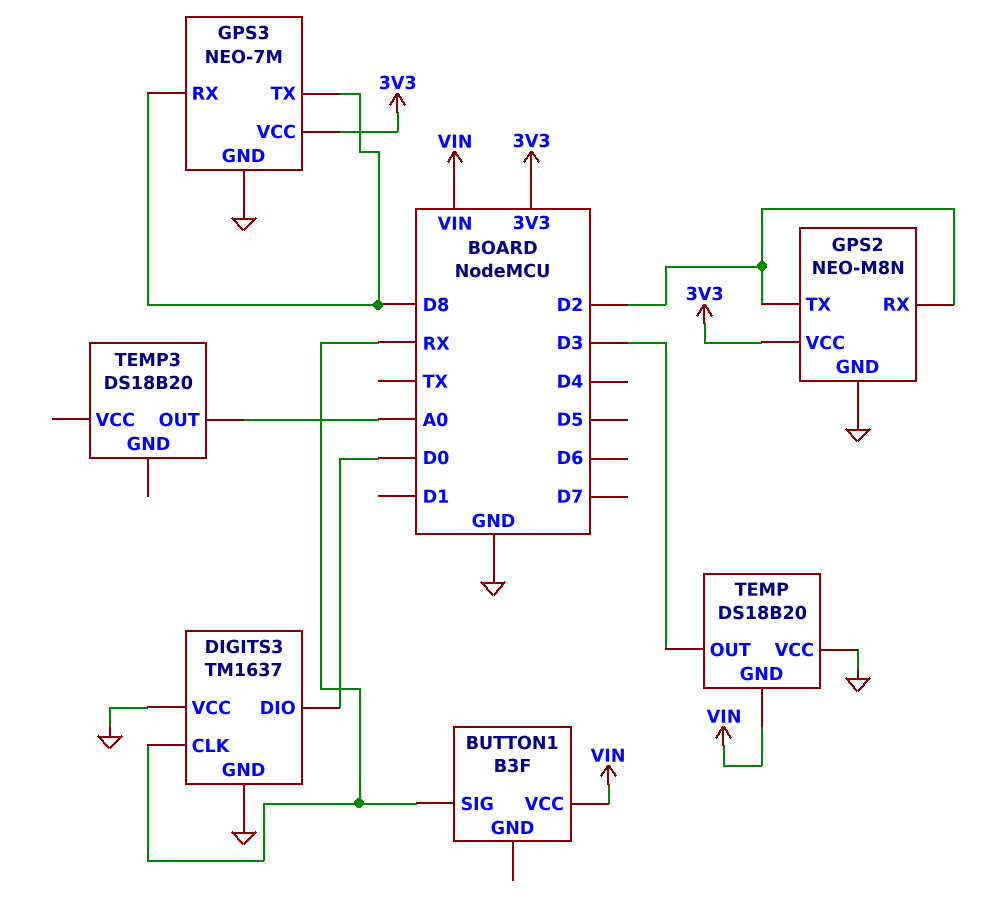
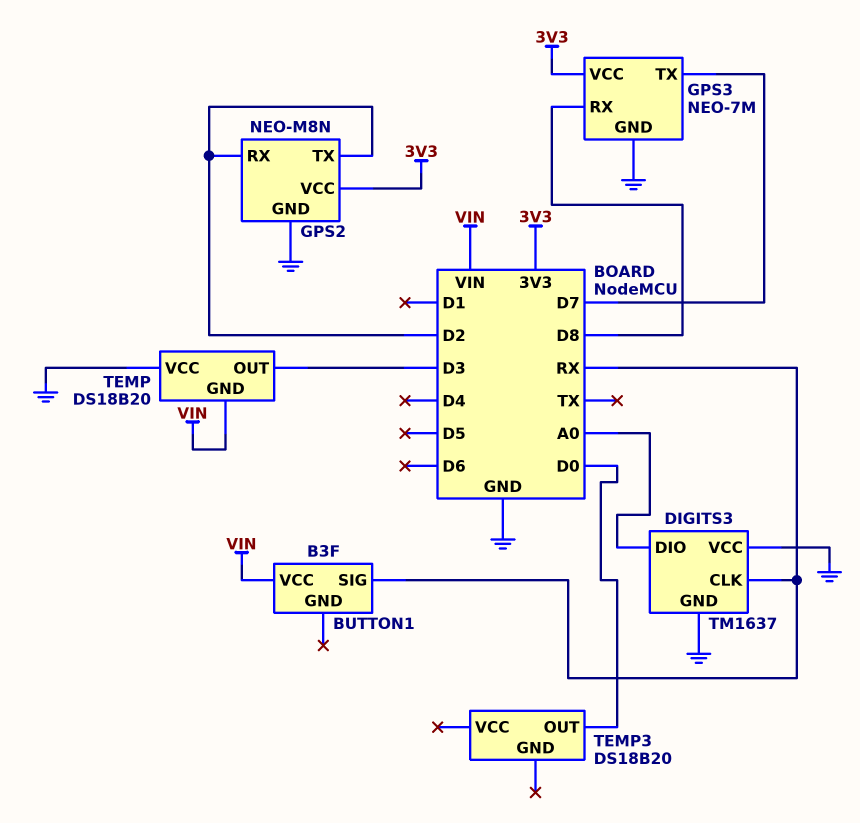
DIGITS3 pin DIO: D0 -> A0
GPS3 pin TX: D8 -> D7
TEMP3 pin OUT: A0 -> D0

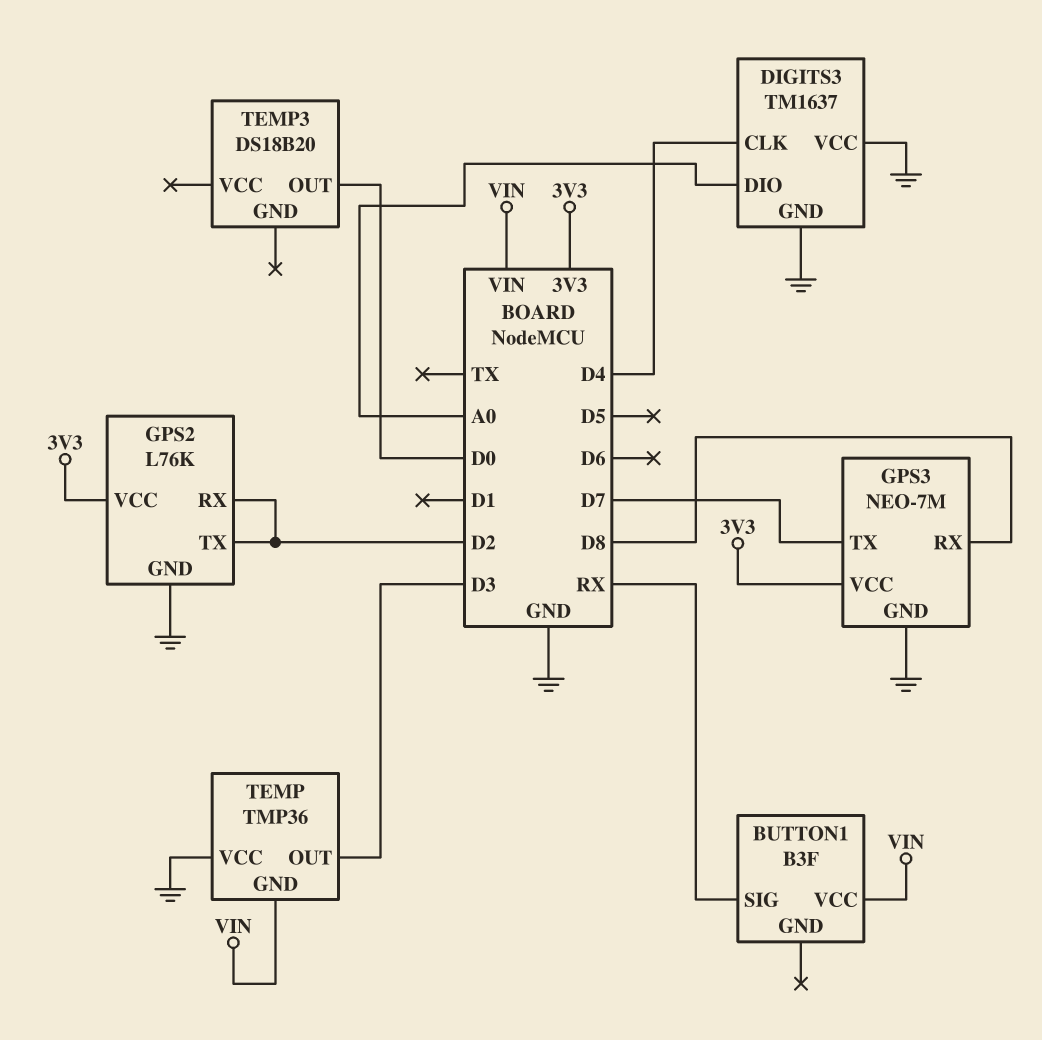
DIGITS3 pin CLK: RX -> D4
GPS2: NEO-M8N -> L76K
TEMP: DS18B20 -> TMP36

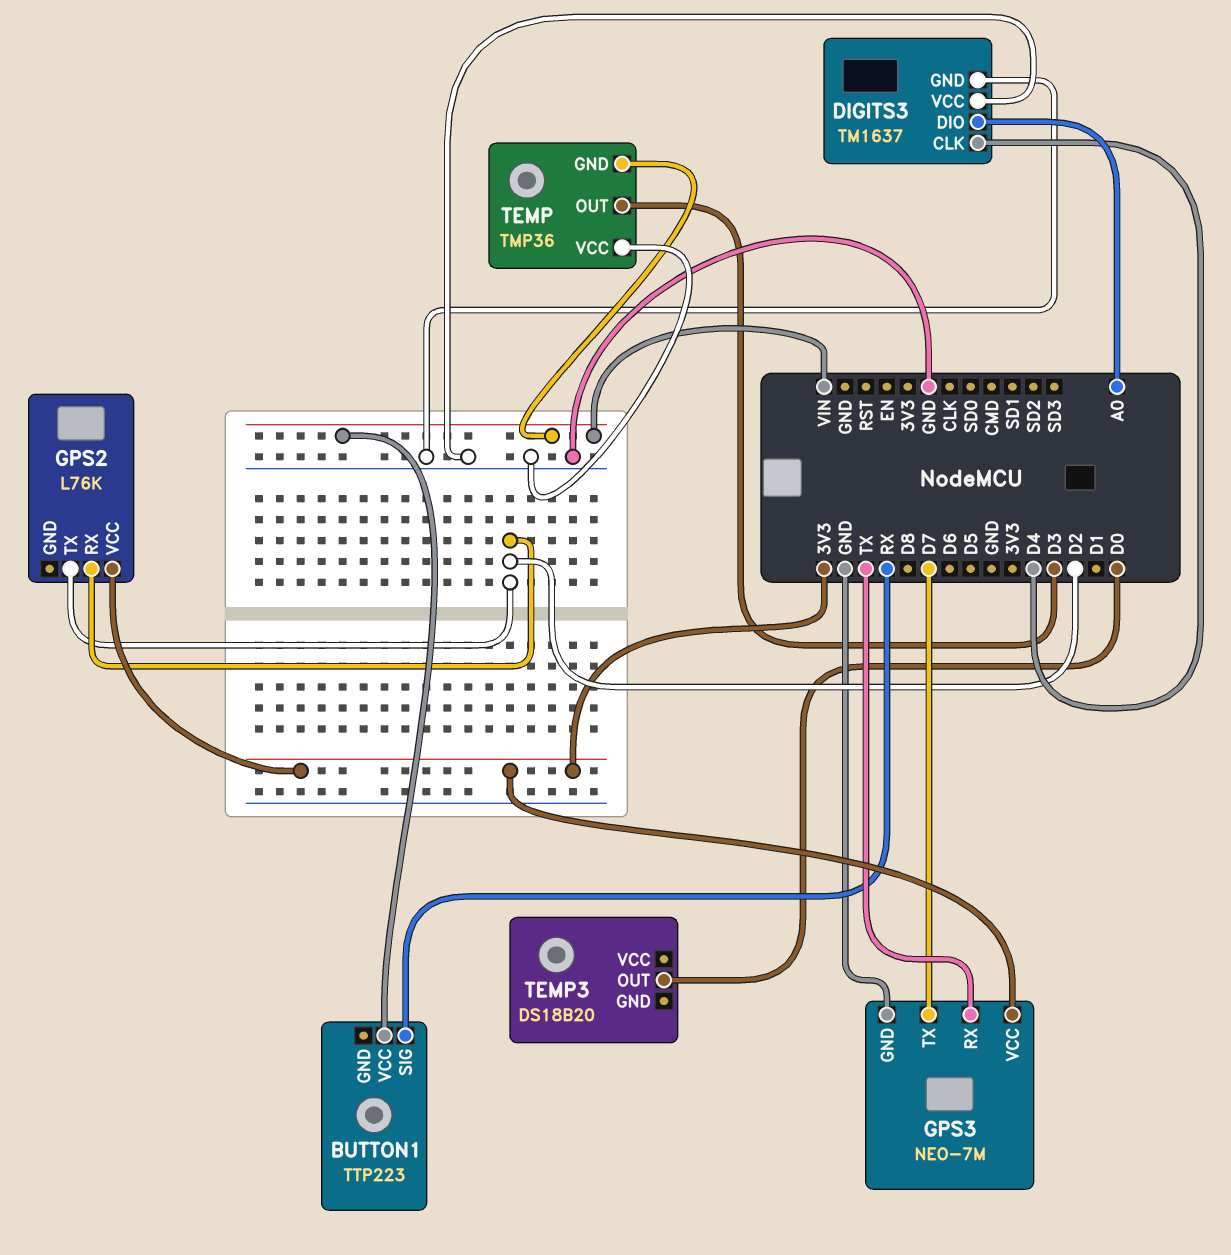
BUTTON1: B3F -> TTP223
GPS2 pin GND: GND -> none
GPS3 pin RX: D8 -> TX

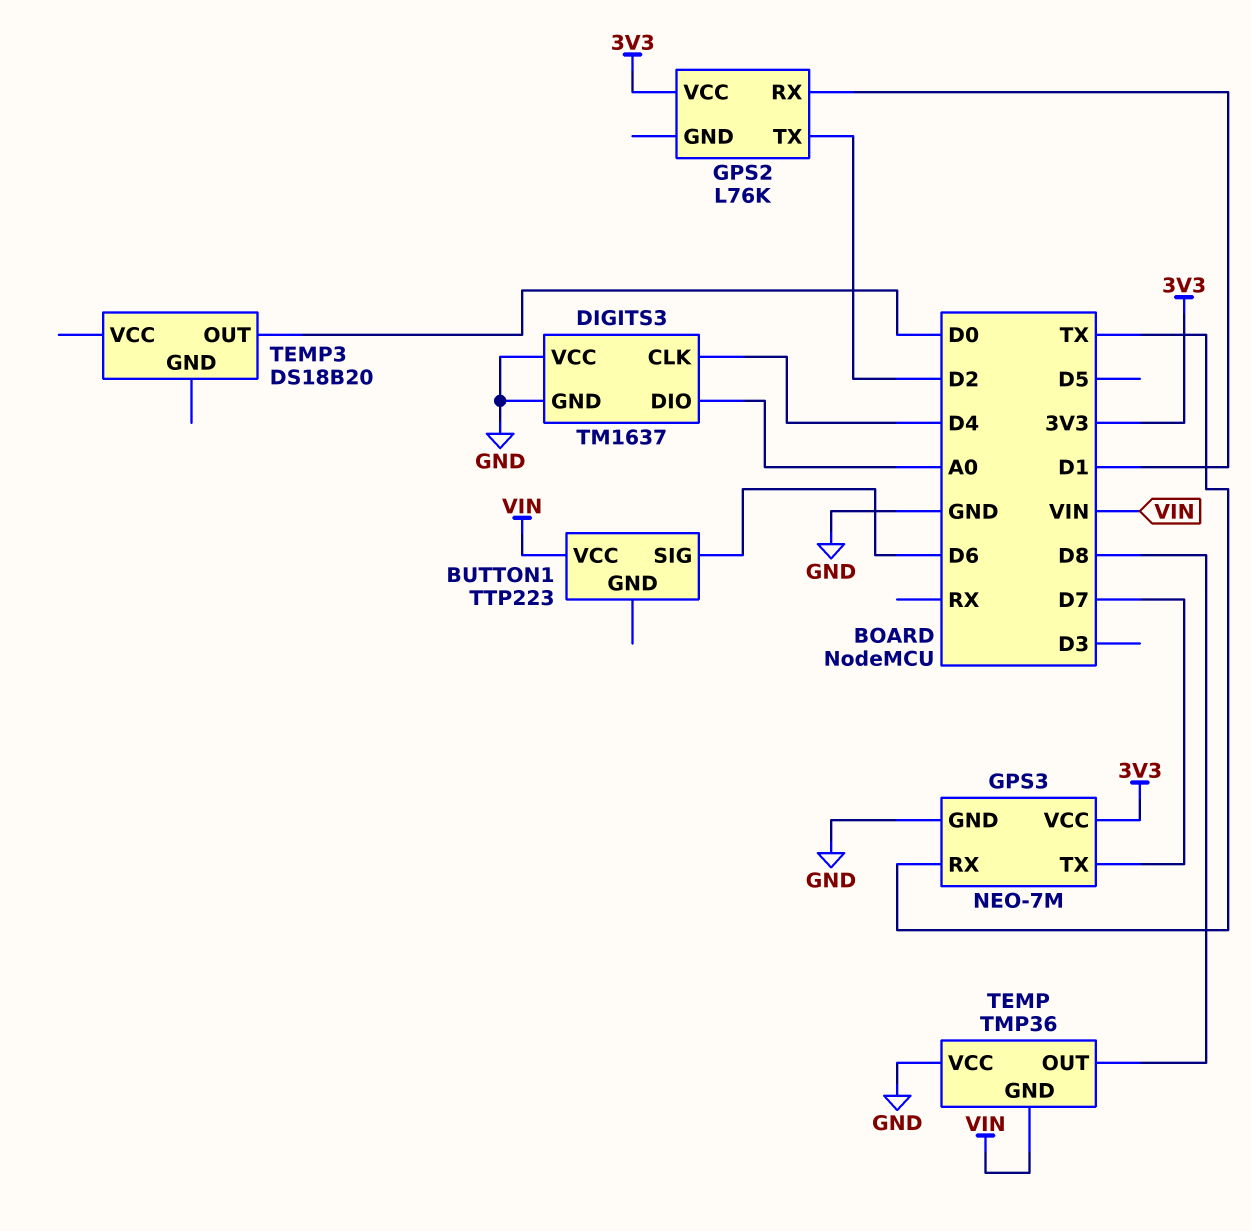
BUTTON1 pin SIG: RX -> D6
GPS2 pin RX: D2 -> D1
TEMP pin OUT: D3 -> D8

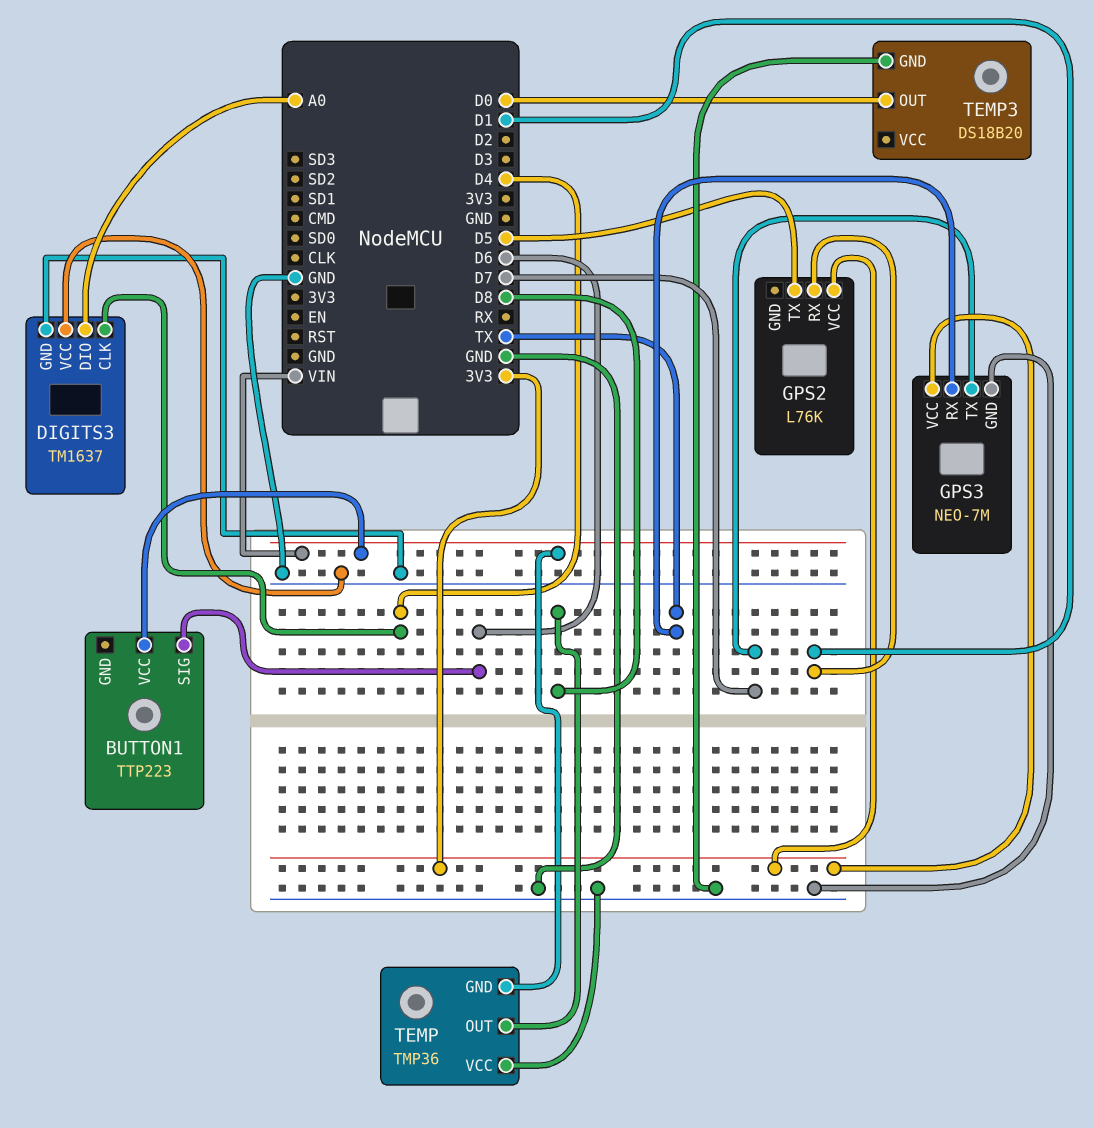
GPS2 pin TX: D2 -> D5
TEMP3 pin GND: none -> GND

